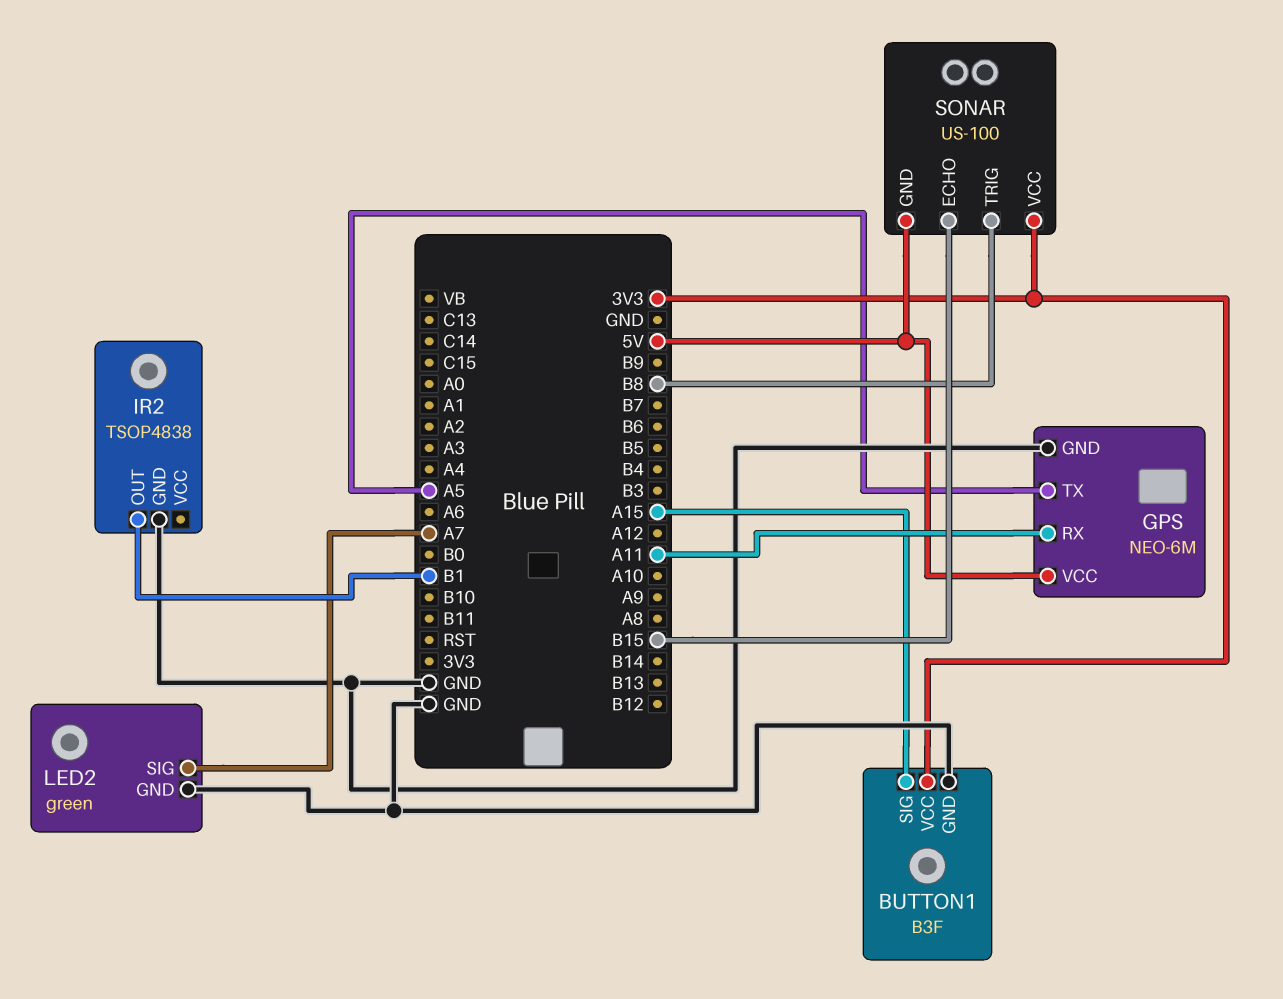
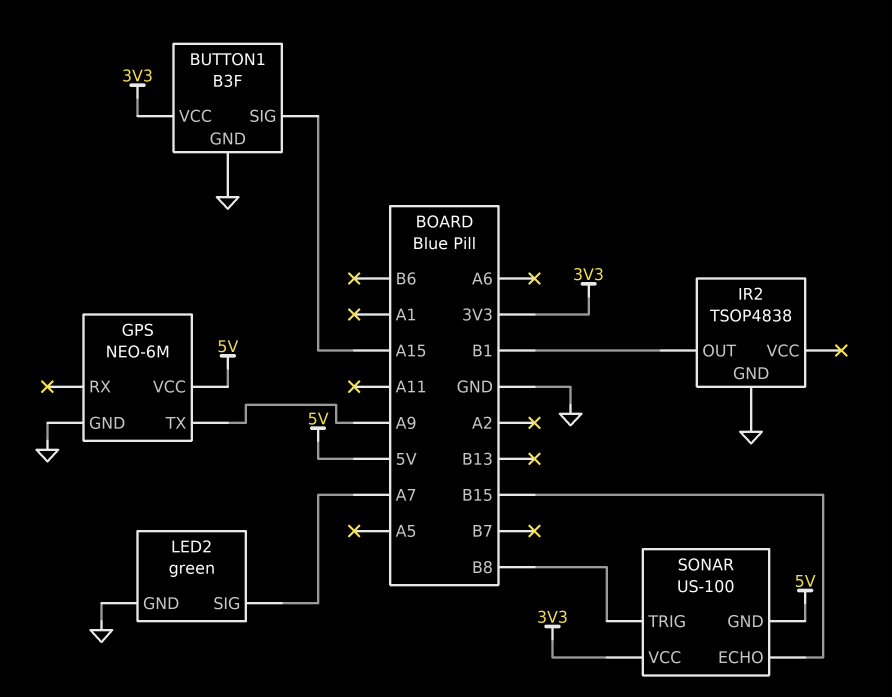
GPS pin RX: A11 -> none
GPS pin TX: A5 -> A9

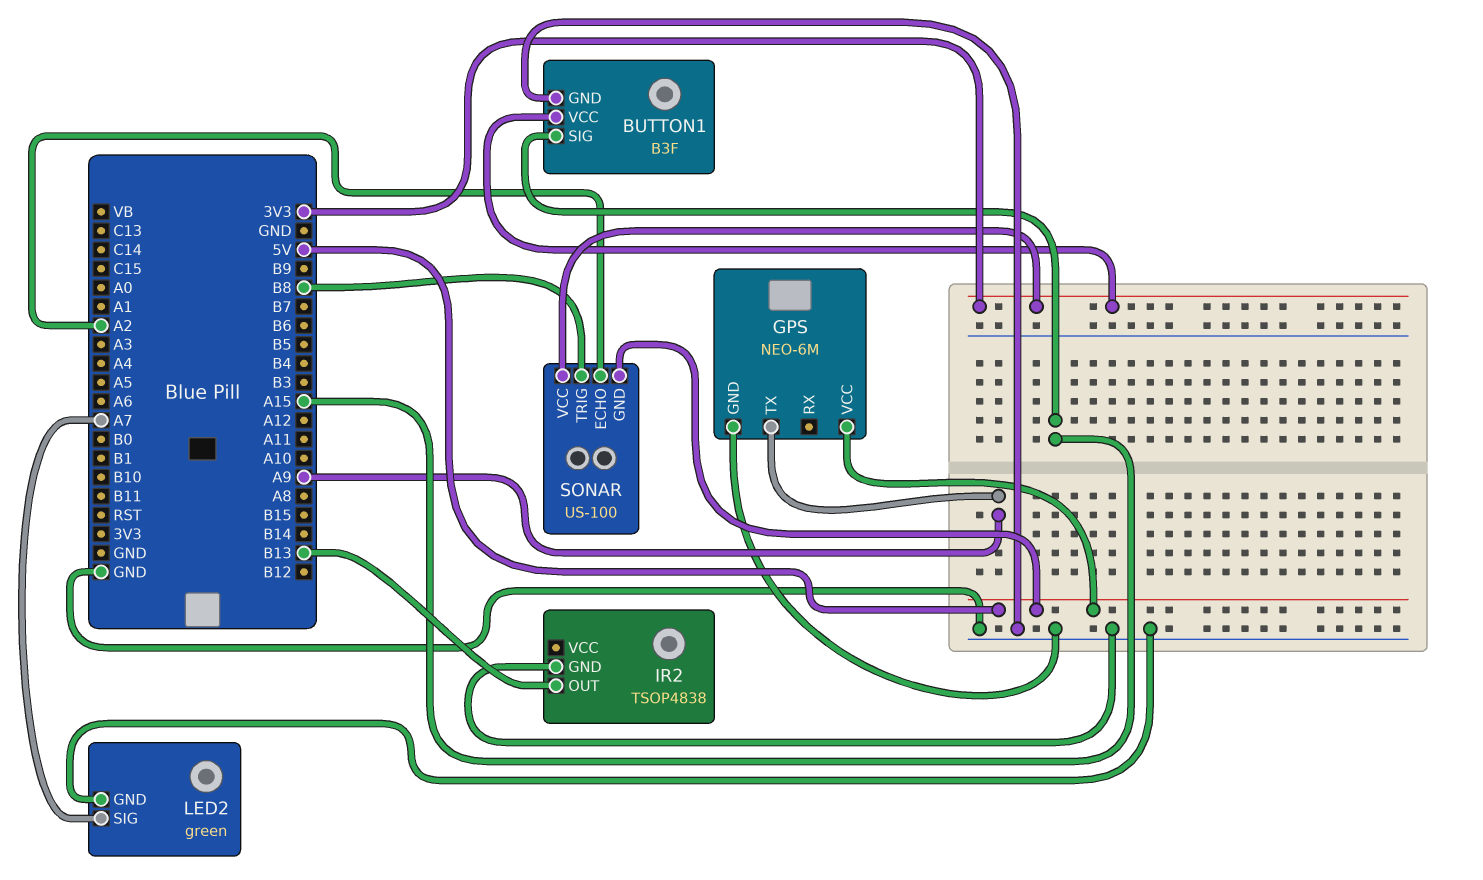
IR2 pin OUT: B1 -> B13
SONAR pin ECHO: B15 -> A2

